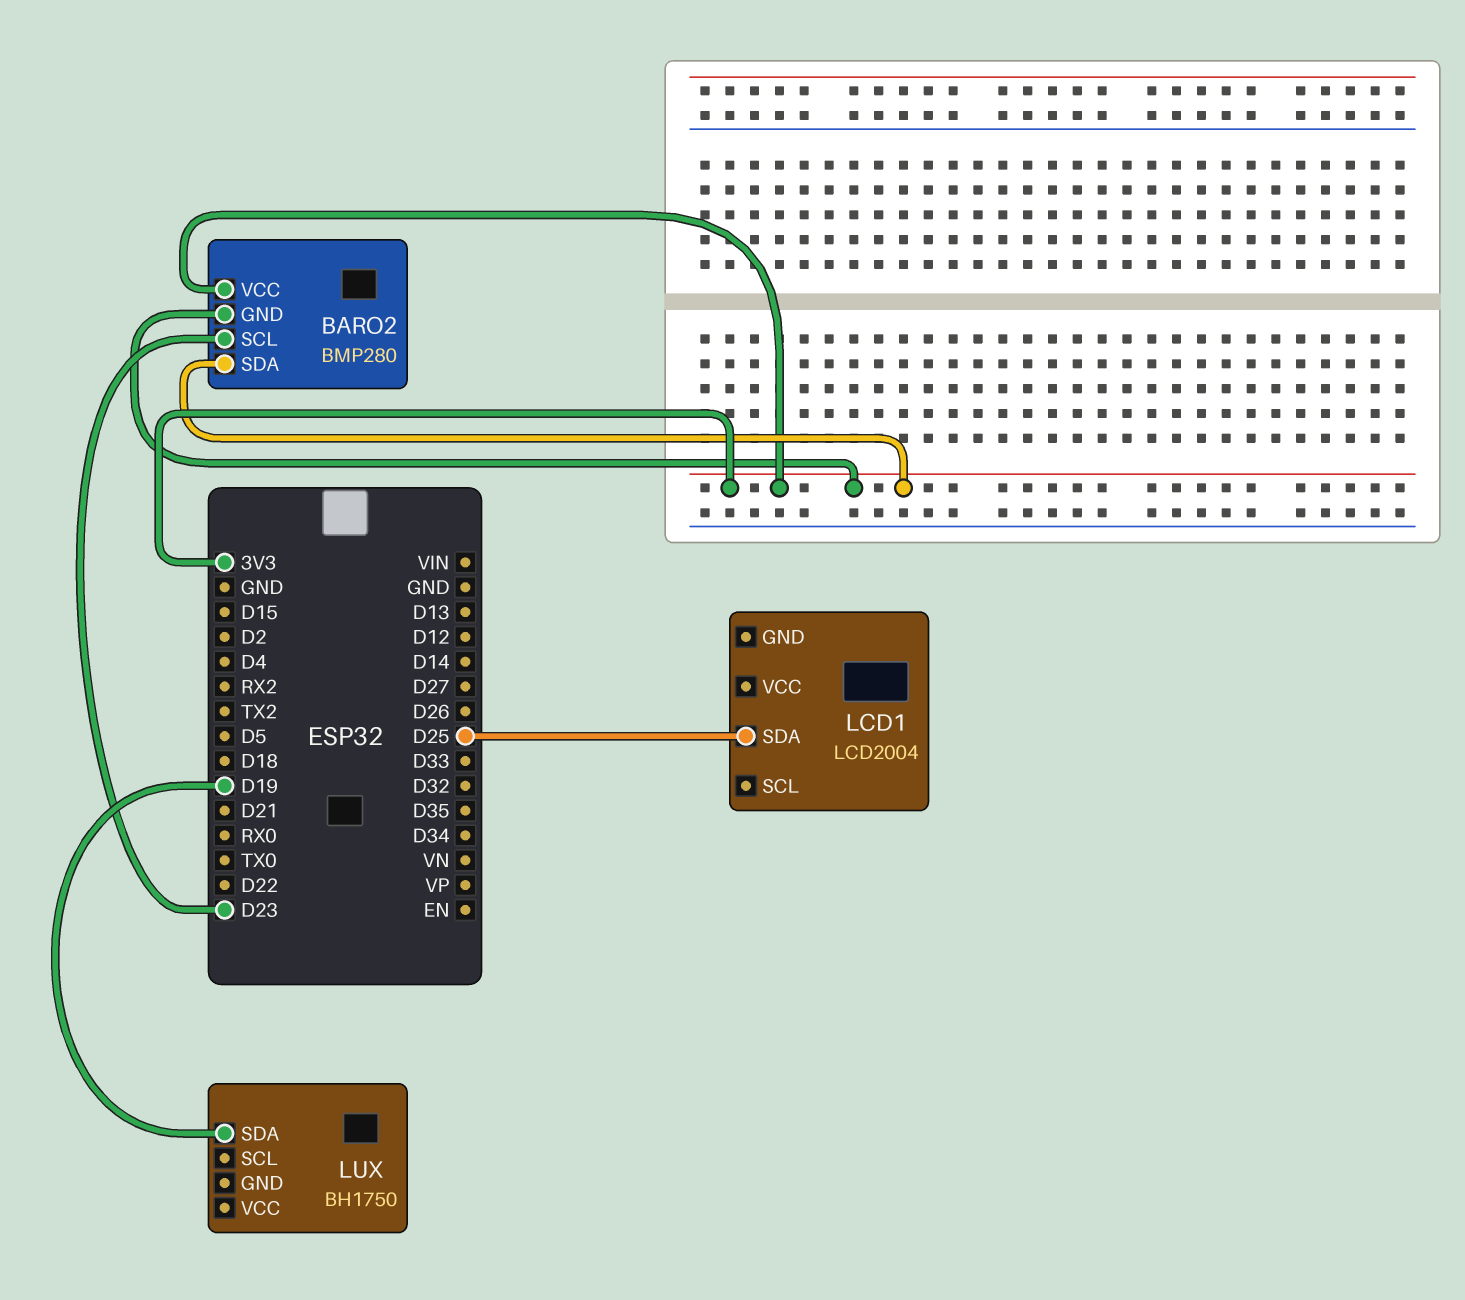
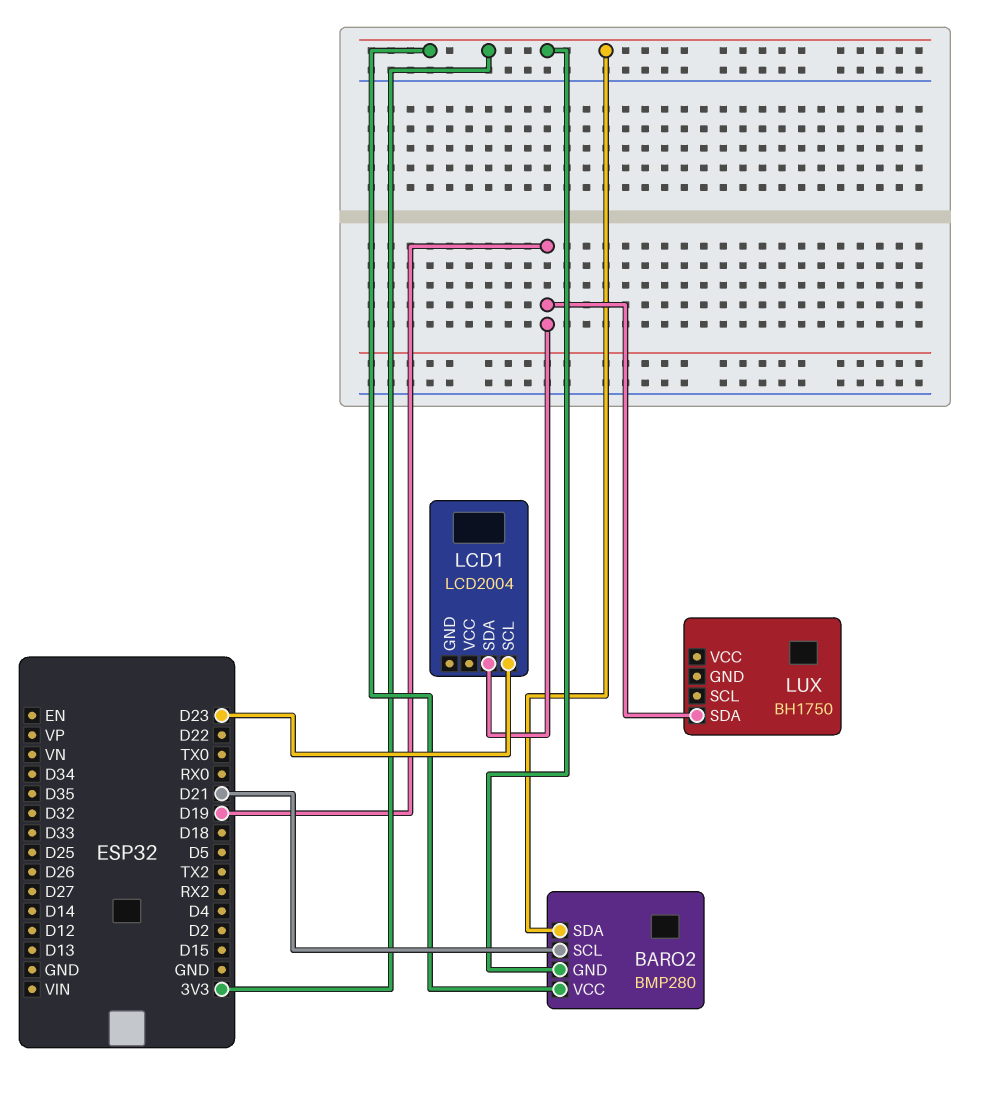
BARO2 pin SCL: D23 -> D21
LCD1 pin SCL: none -> D23
LCD1 pin SDA: D25 -> D19

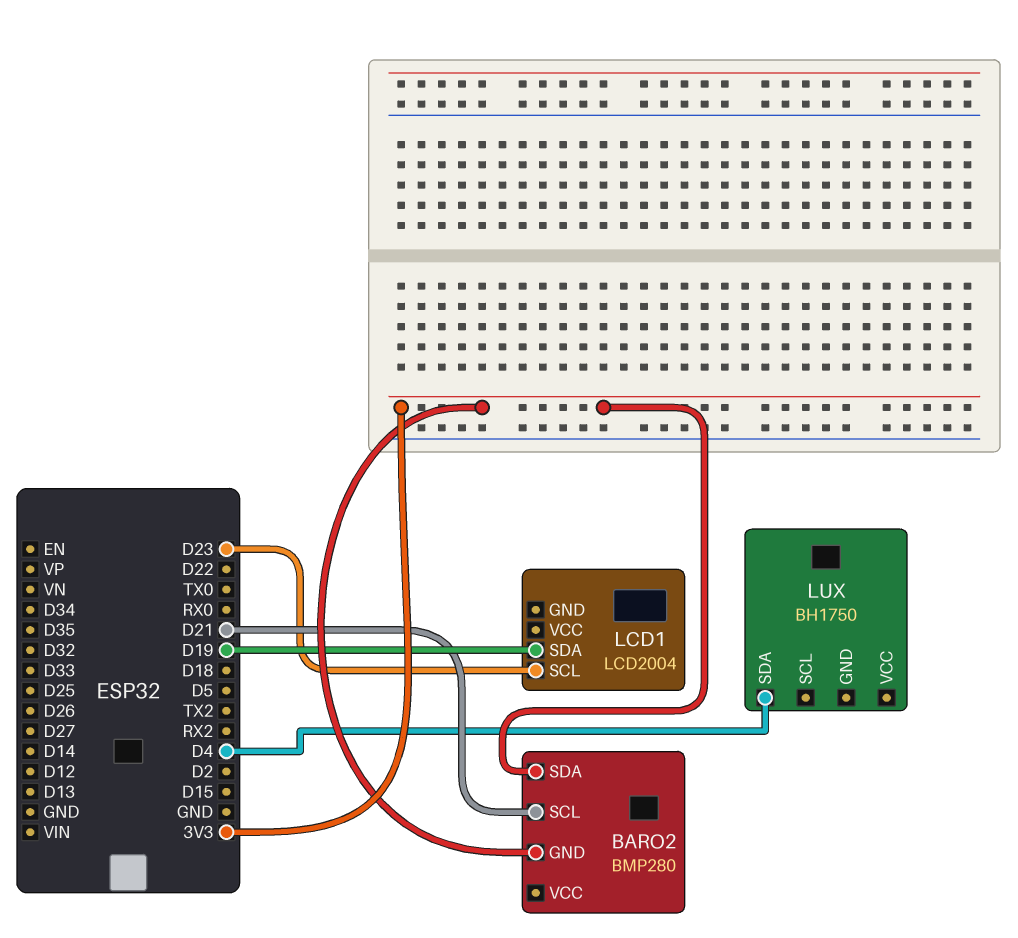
BARO2 pin VCC: 3V3 -> none
LUX pin SDA: D19 -> D4

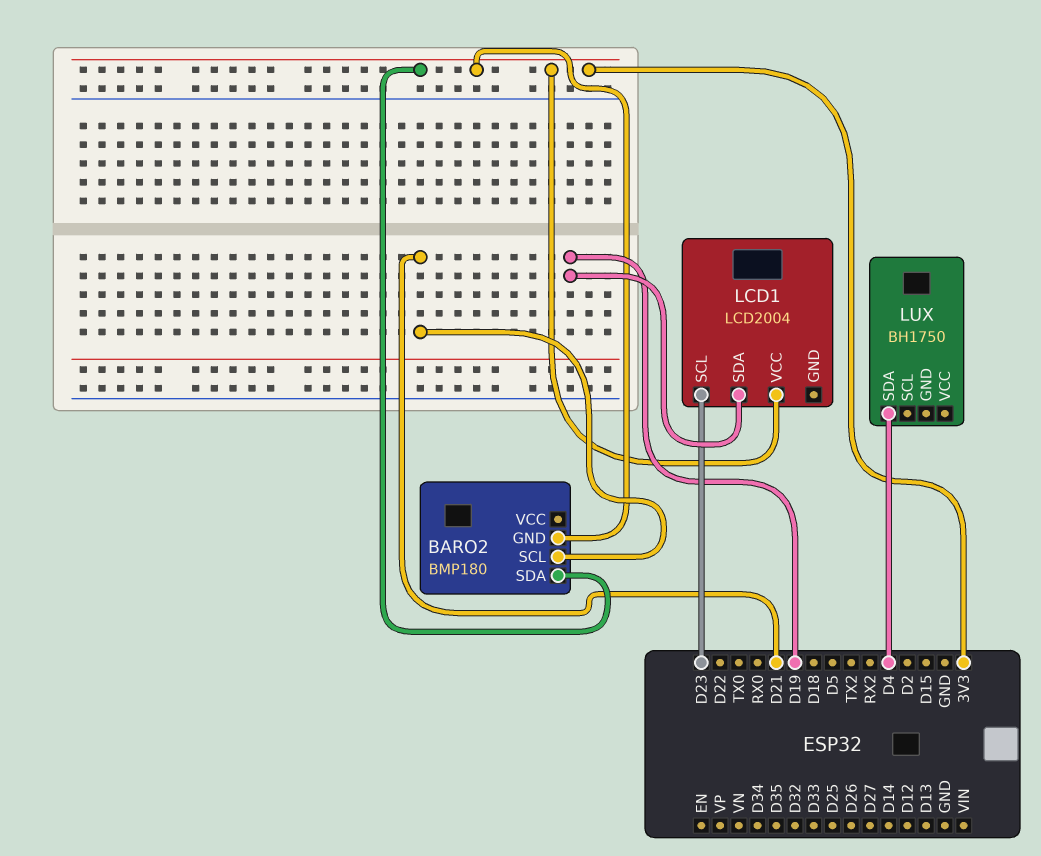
BARO2: BMP280 -> BMP180
LCD1 pin VCC: none -> 3V3

